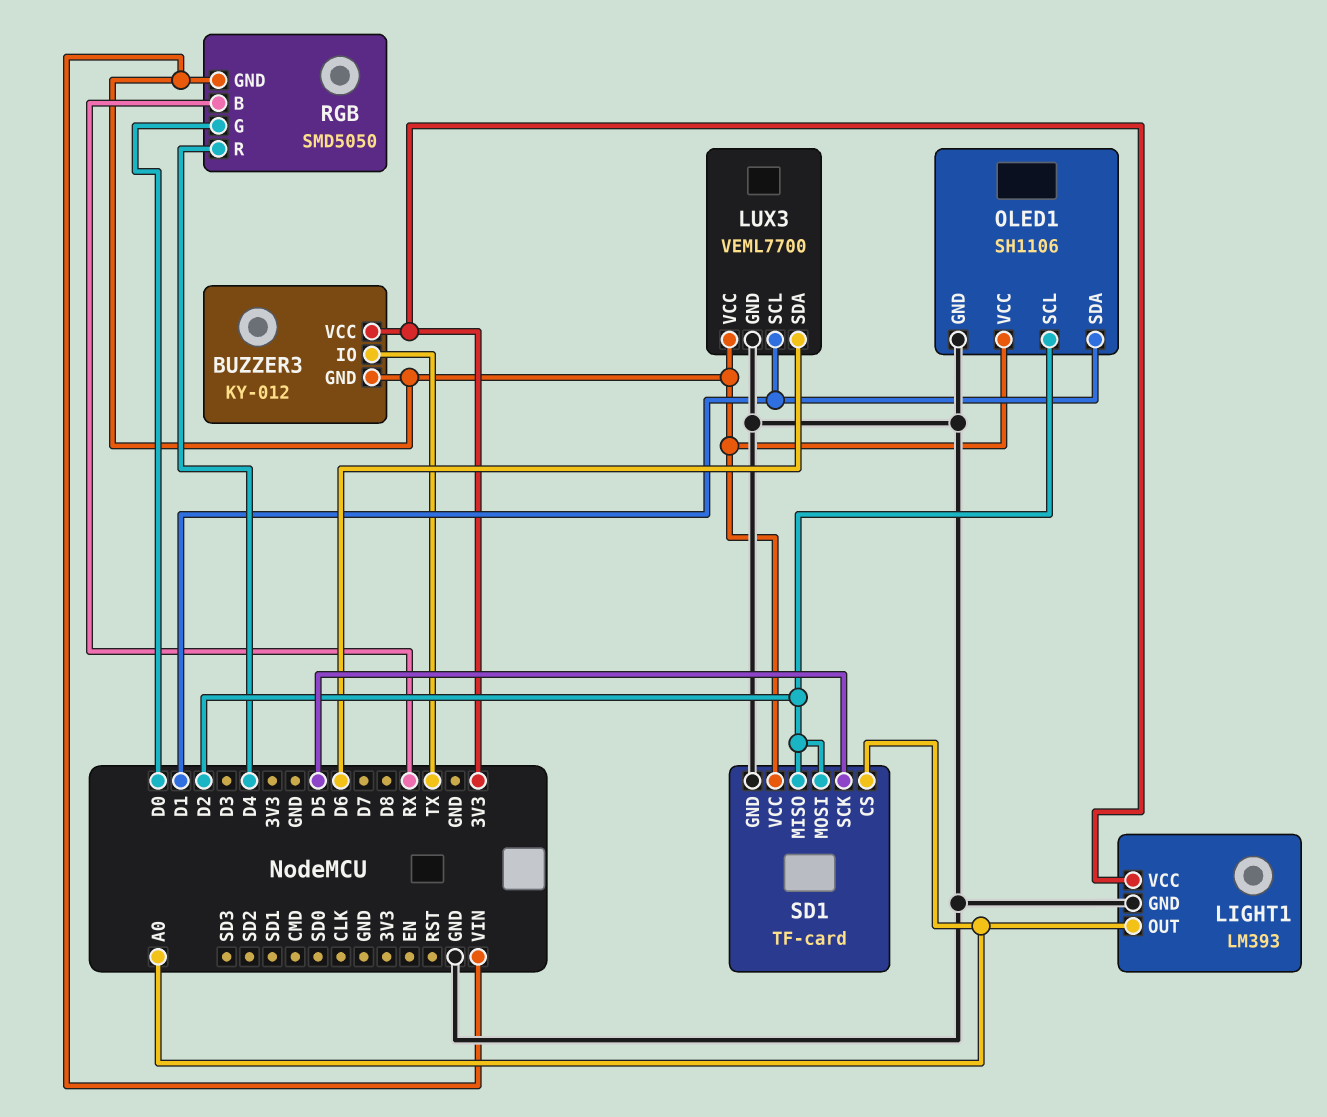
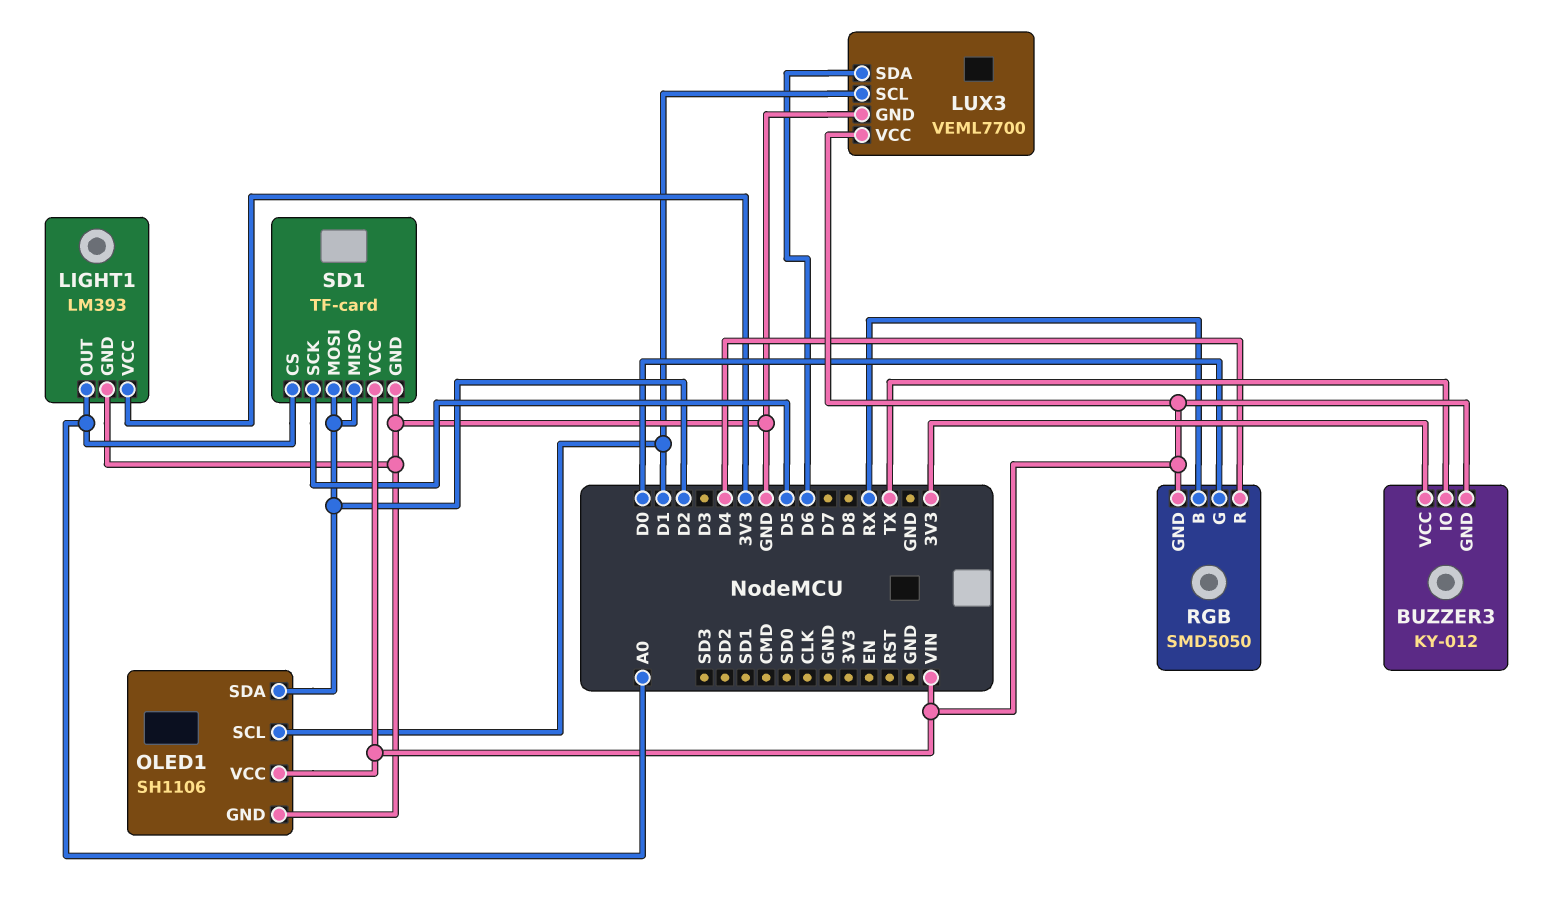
OLED1 pin SCL: D2 -> D1
OLED1 pin SDA: D1 -> D2

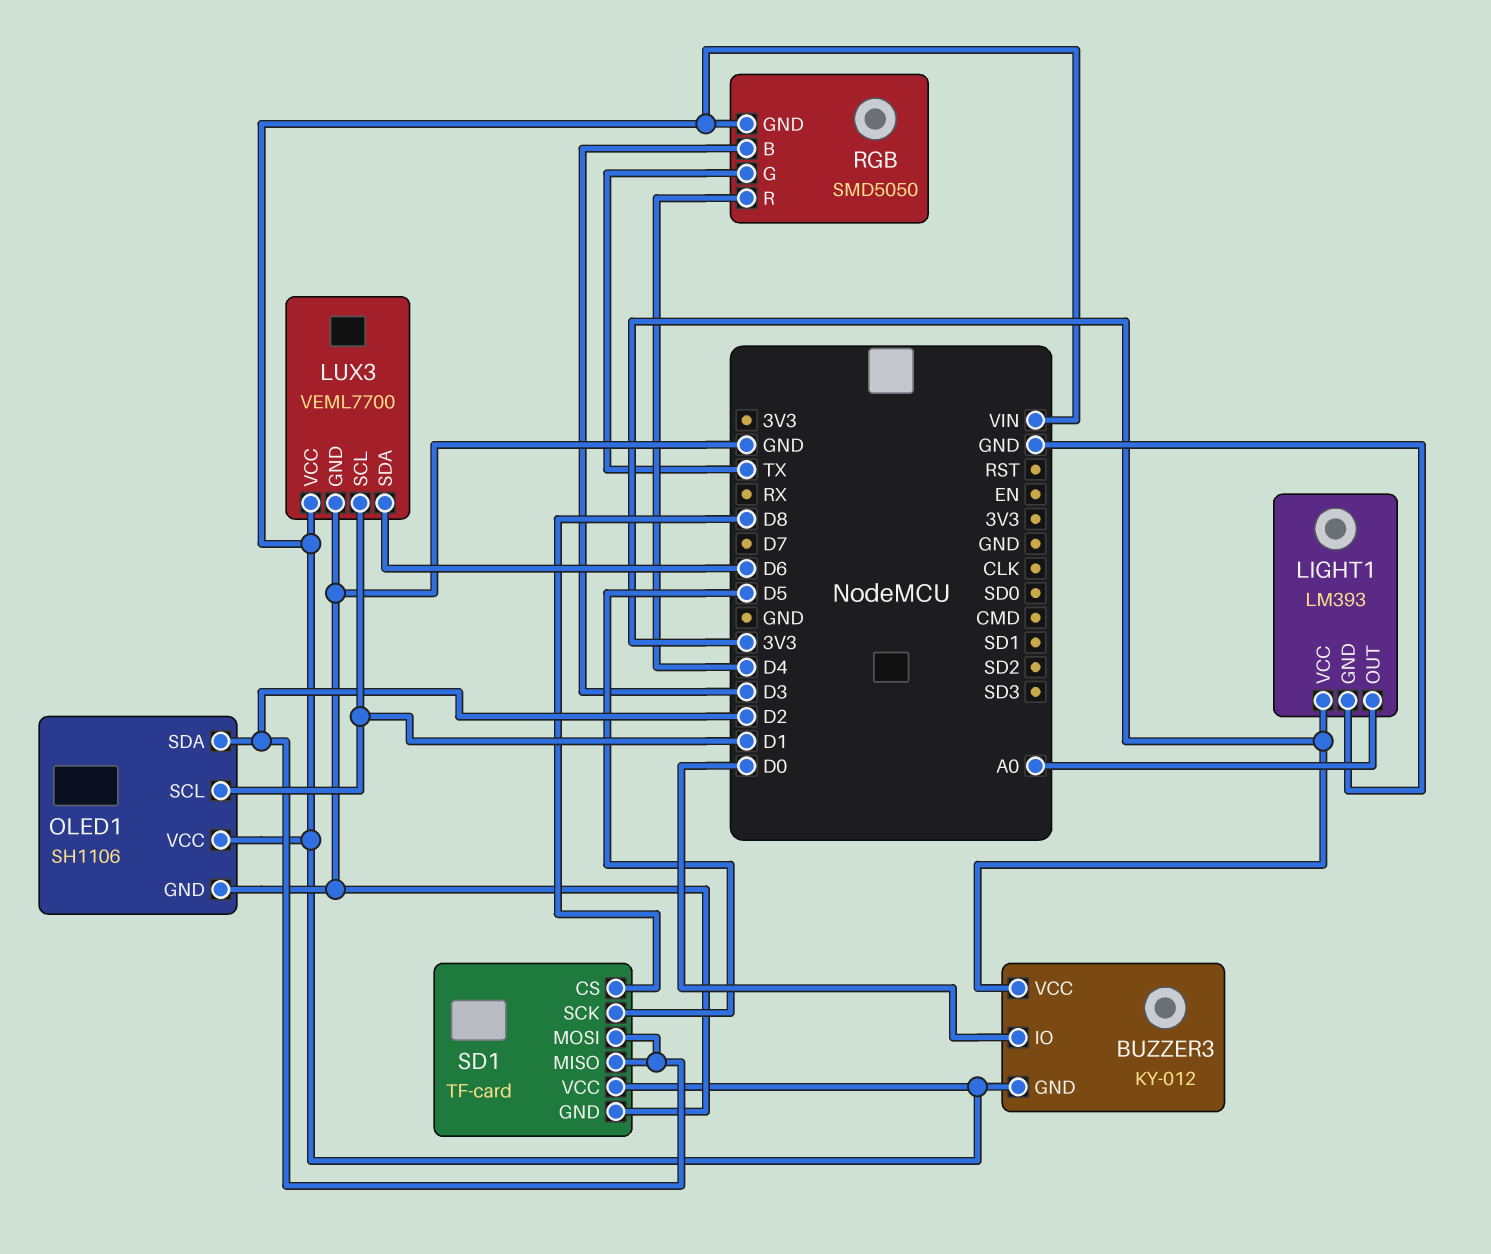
BUZZER3 pin IO: TX -> D0
RGB pin B: RX -> D3
RGB pin G: D0 -> TX
SD1 pin CS: A0 -> D8

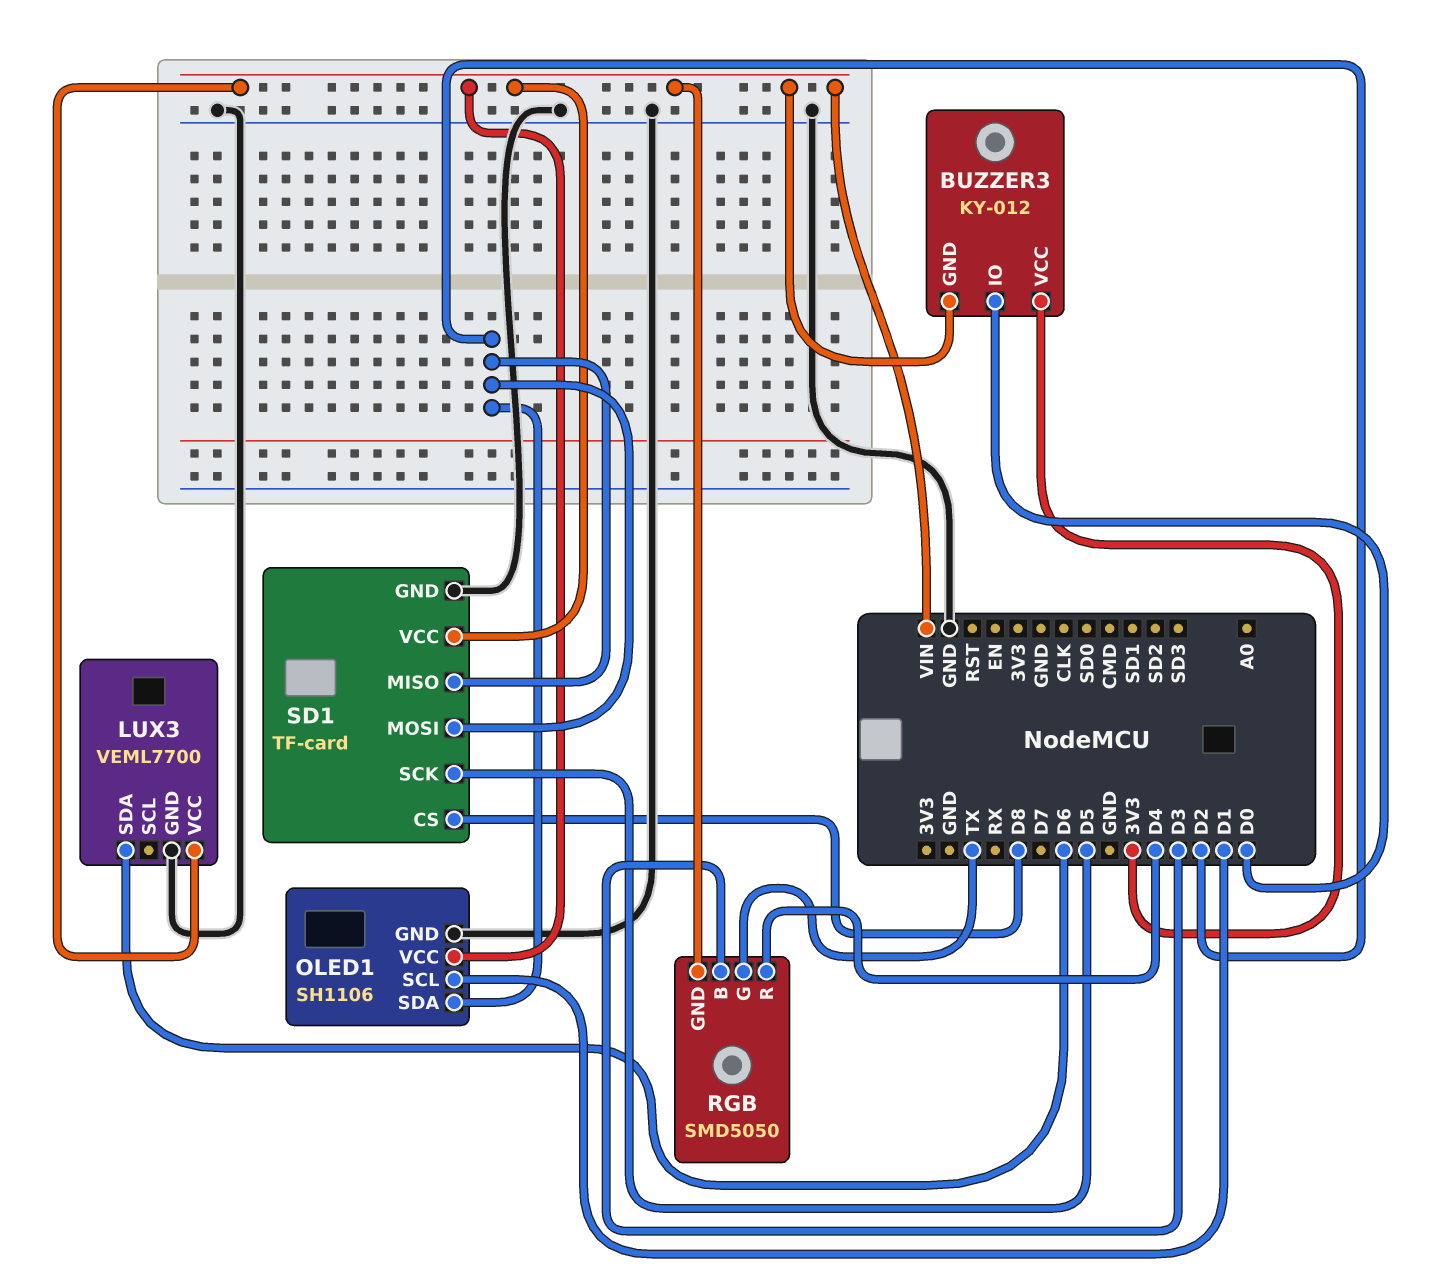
LIGHT1: LM393 -> none
LIGHT1 pin GND: GND -> none
LIGHT1 pin OUT: A0 -> none
LIGHT1 pin VCC: 3V3 -> none
LUX3 pin SCL: D1 -> none

